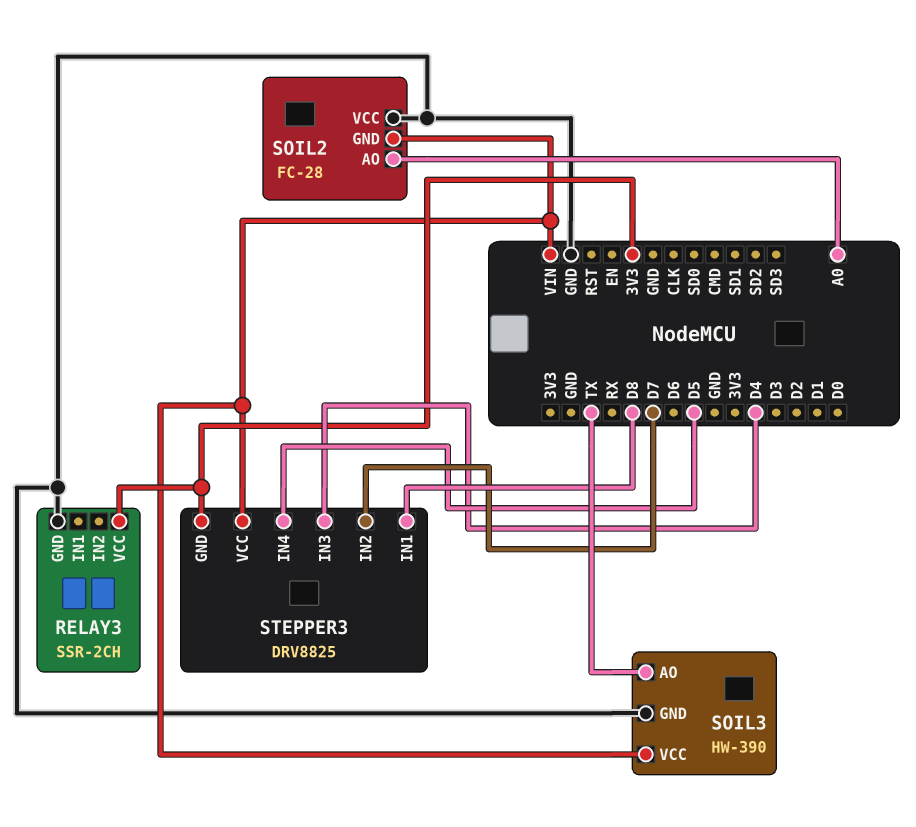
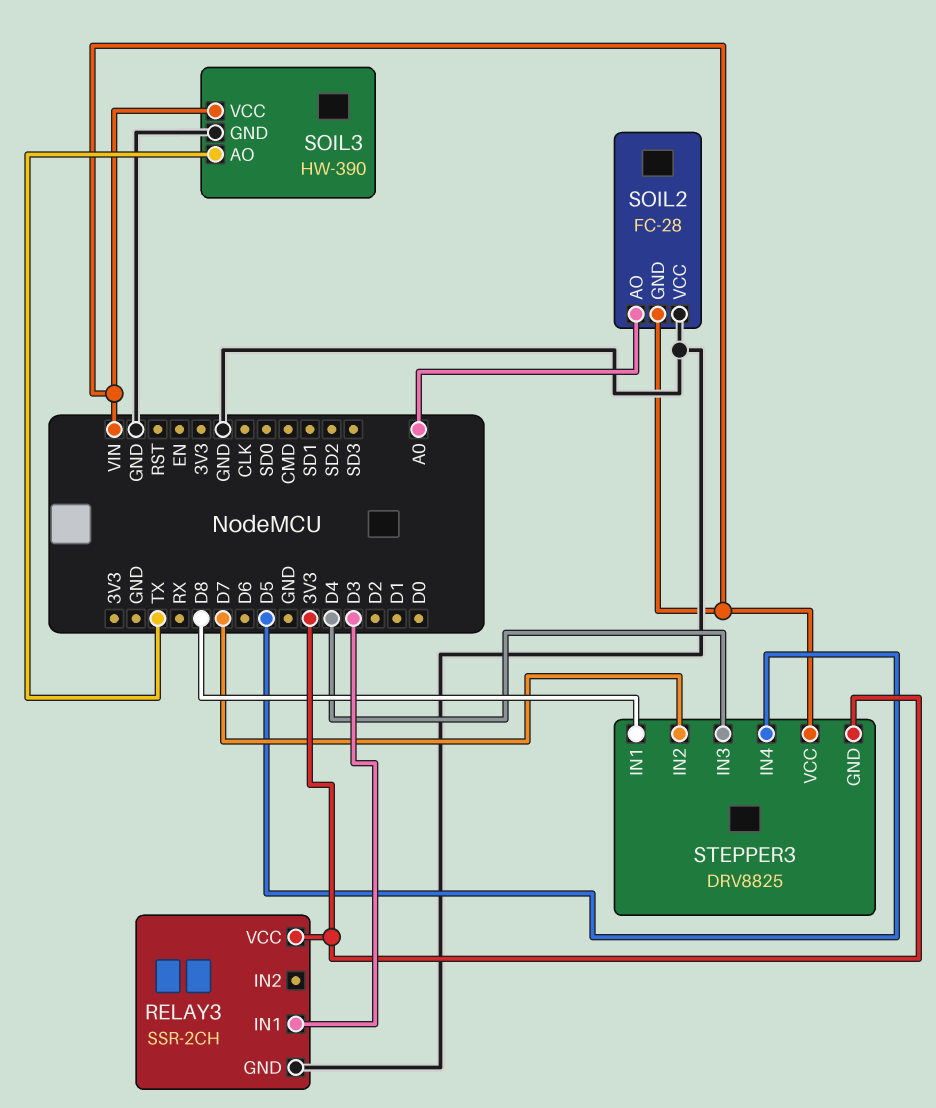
RELAY3 pin IN1: none -> D3

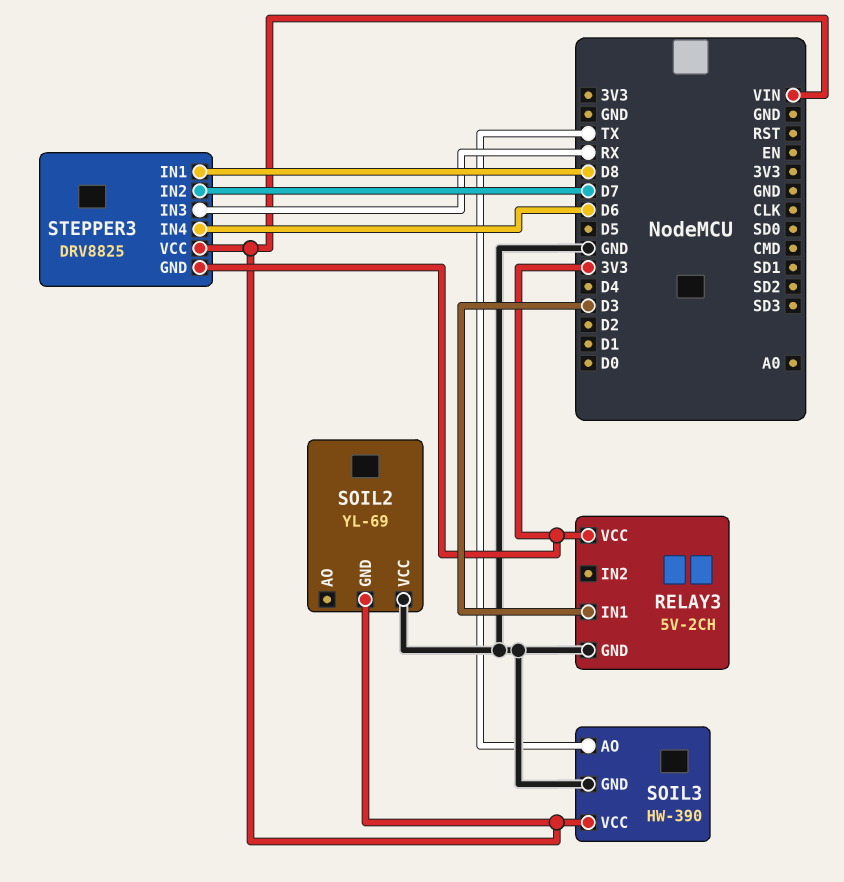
RELAY3: SSR-2CH -> 5V-2CH
SOIL2: FC-28 -> YL-69
SOIL2 pin AO: A0 -> none
STEPPER3 pin IN3: D4 -> RX
STEPPER3 pin IN4: D5 -> D6

